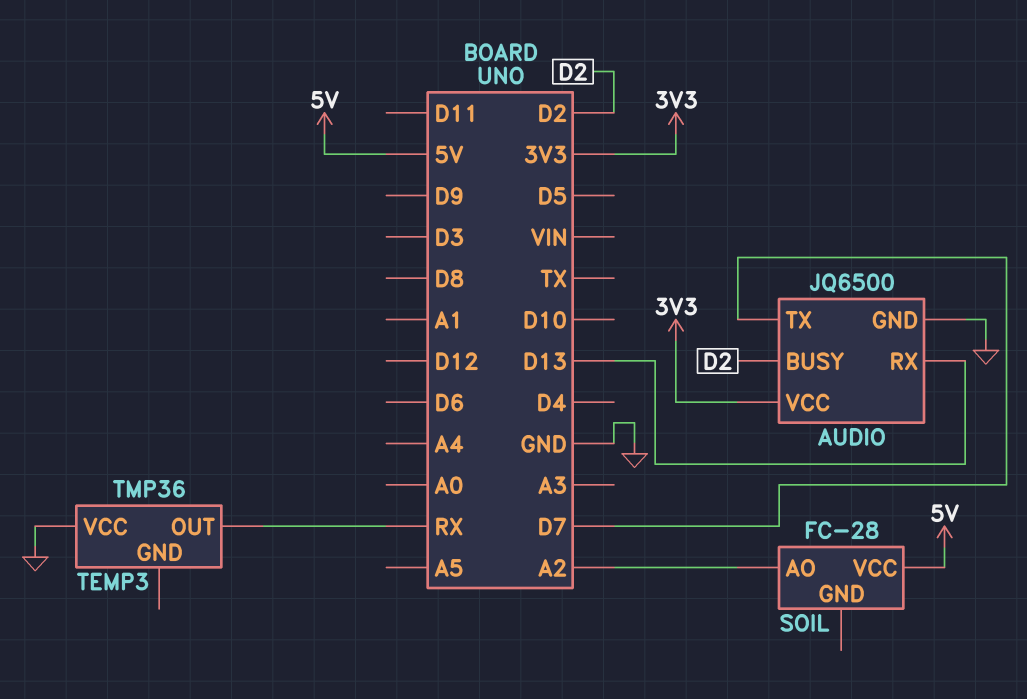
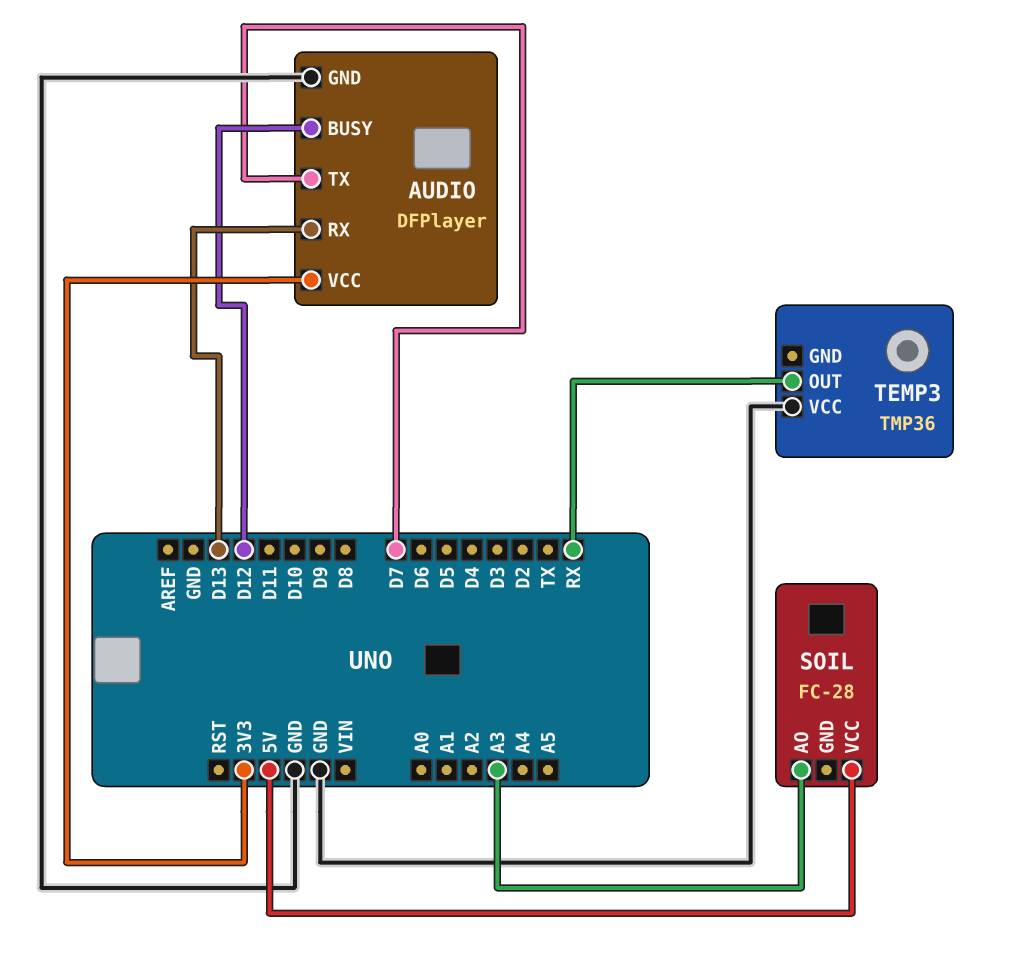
AUDIO: JQ6500 -> DFPlayer
AUDIO pin BUSY: D2 -> D12
SOIL pin AO: A2 -> A3

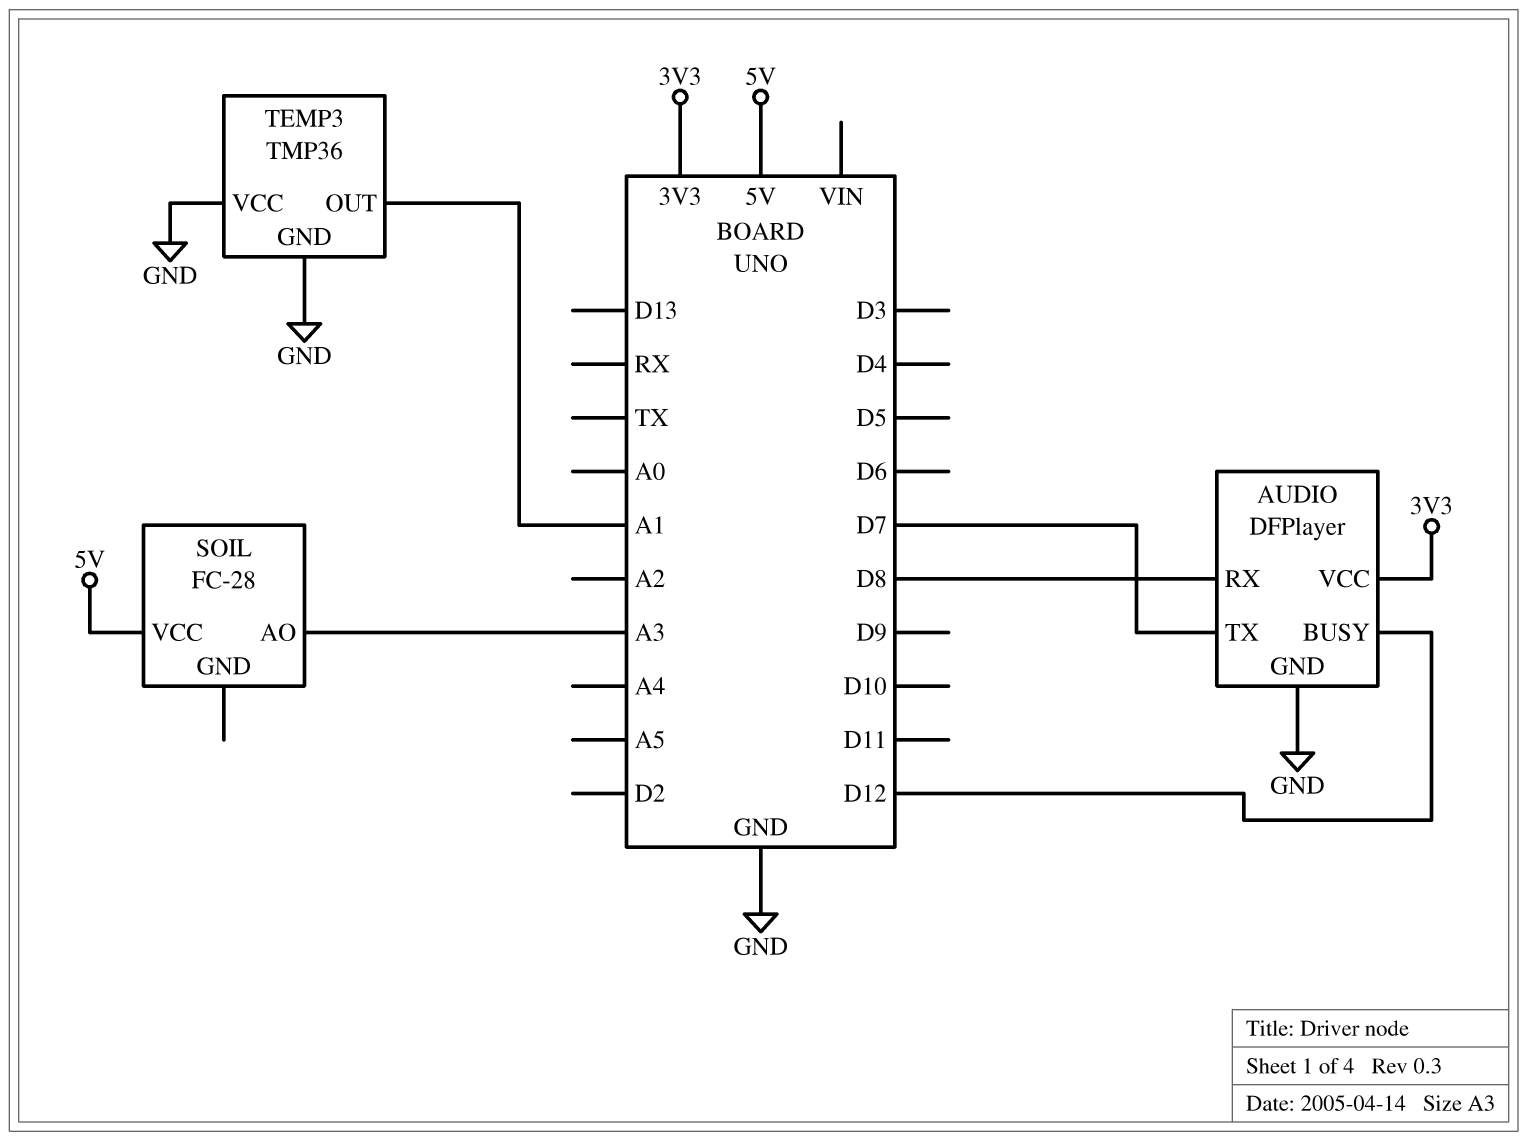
AUDIO pin RX: D13 -> D8
TEMP3 pin GND: none -> GND
TEMP3 pin OUT: RX -> A1

